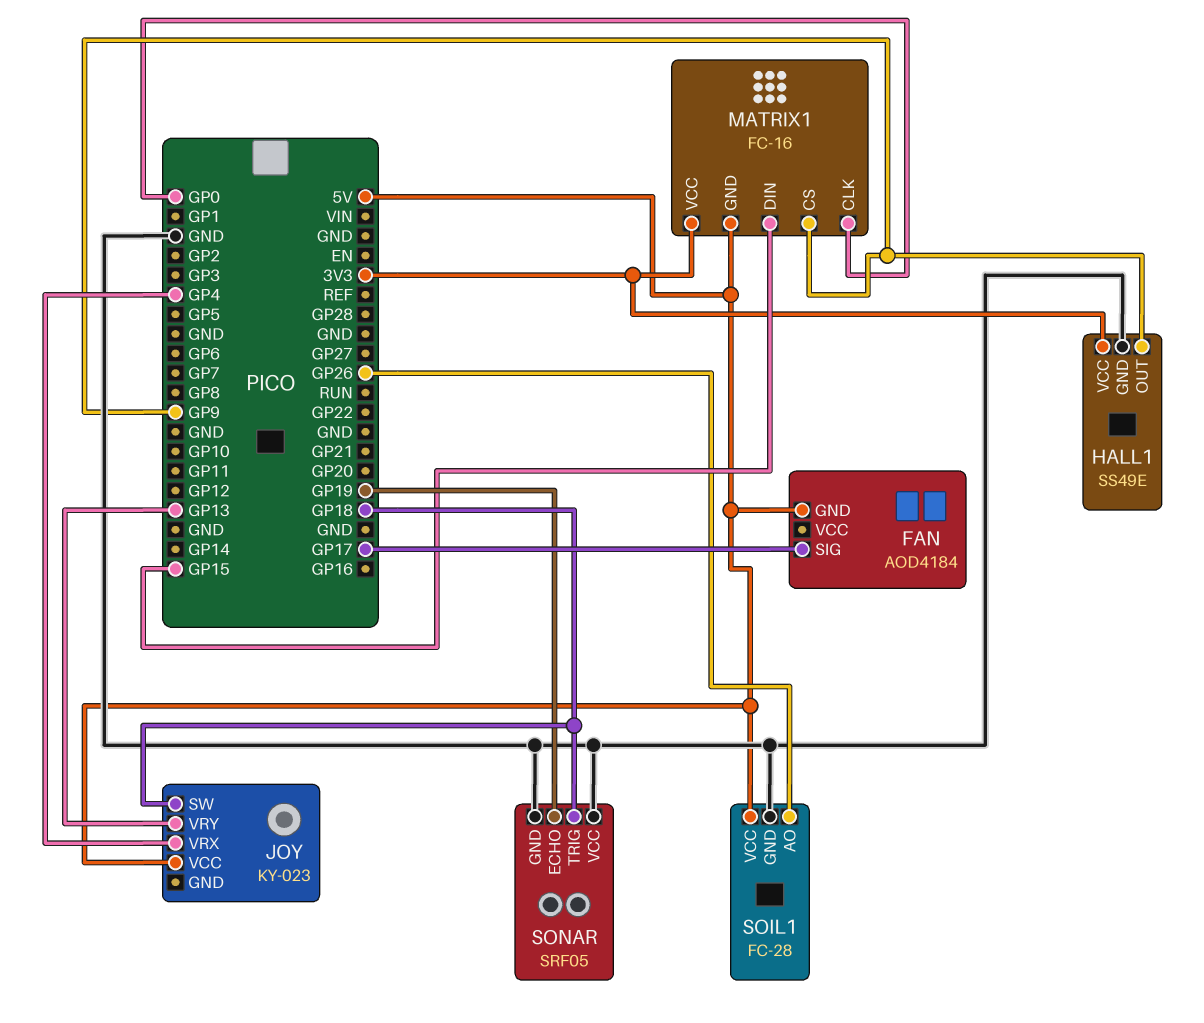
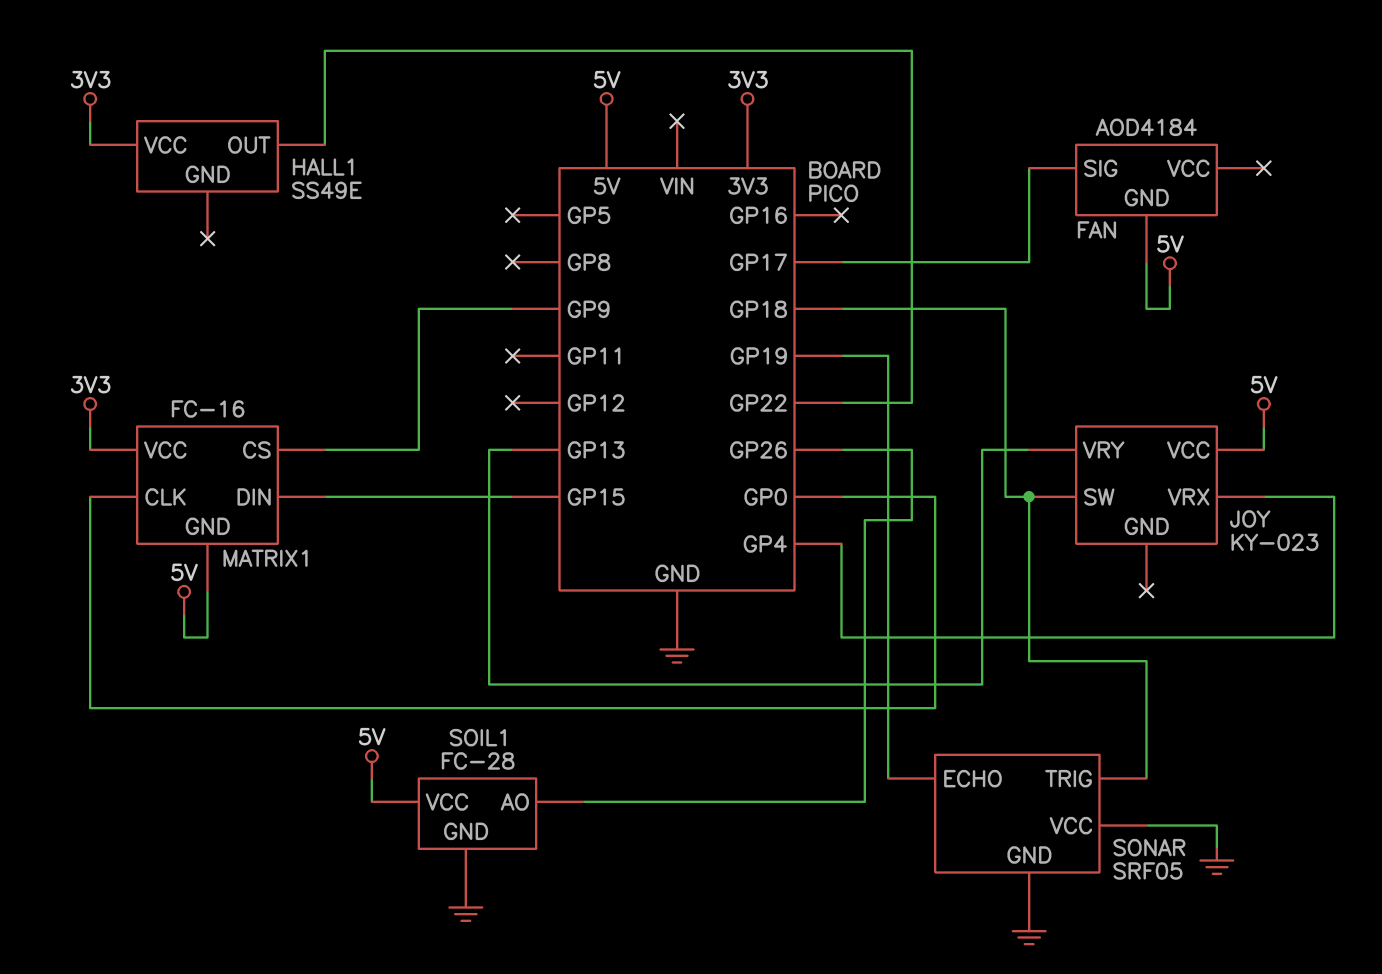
HALL1 pin GND: GND -> none
HALL1 pin OUT: GP9 -> GP22

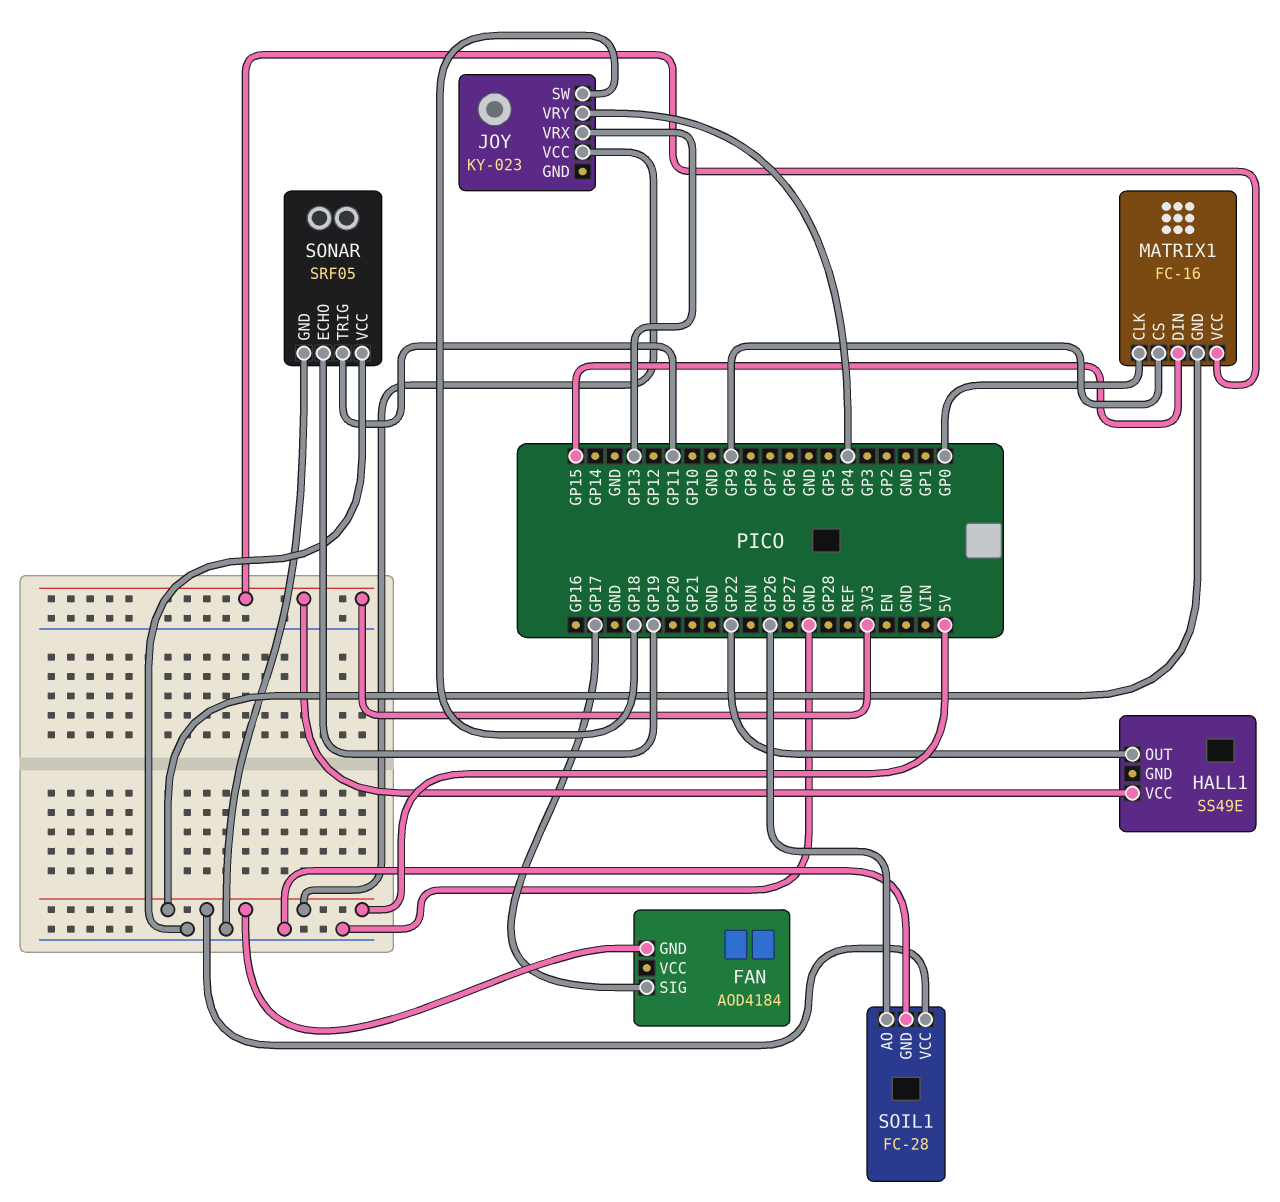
JOY pin VRX: GP4 -> GP13
JOY pin VRY: GP13 -> GP4
SONAR pin TRIG: GP18 -> GP11

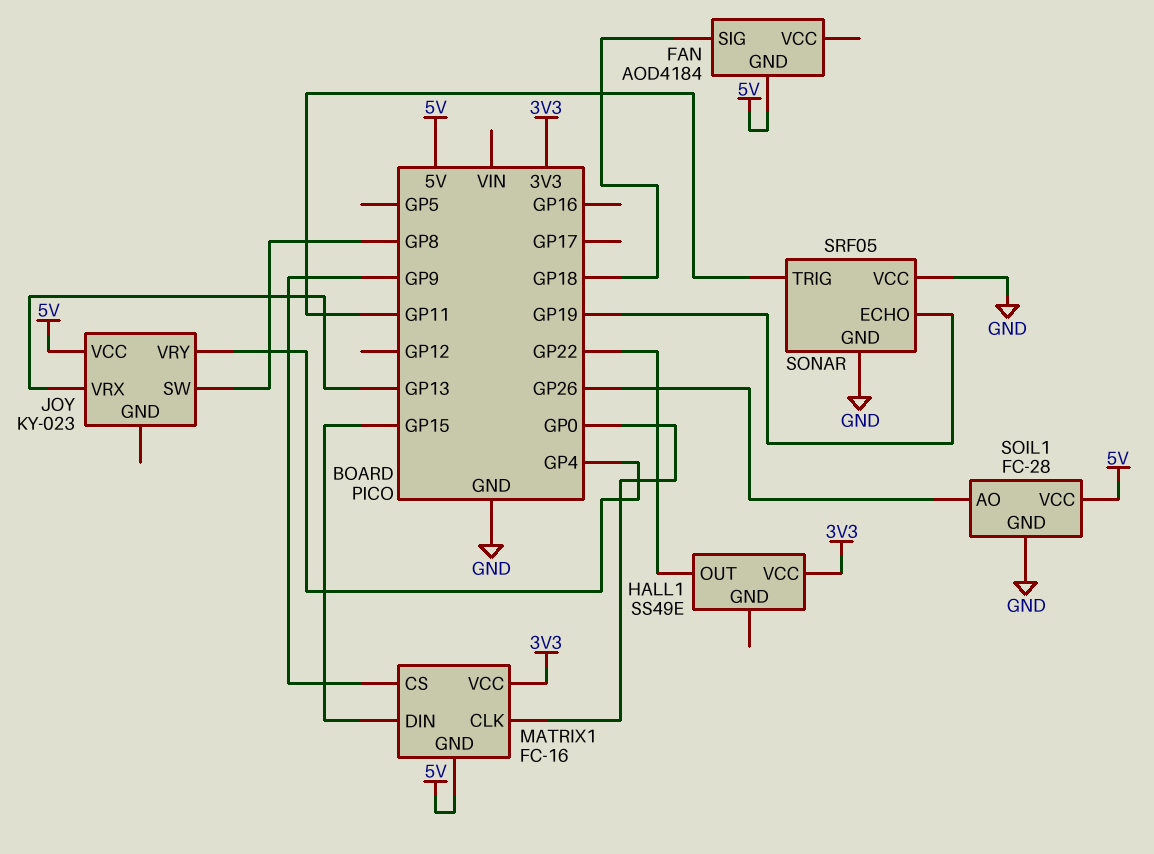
FAN pin SIG: GP17 -> GP18
JOY pin SW: GP18 -> GP8

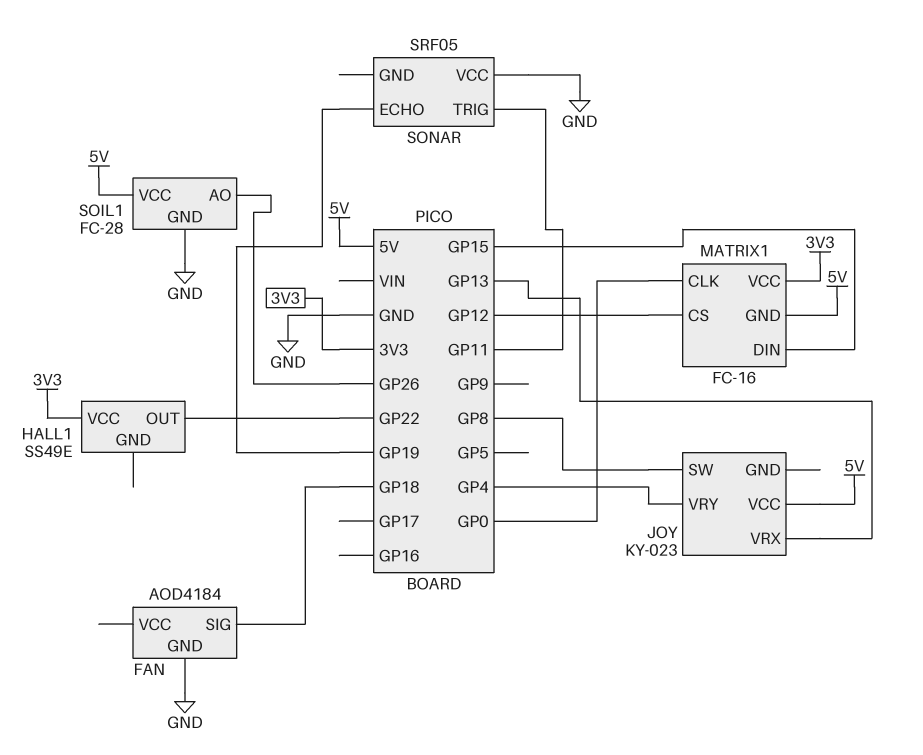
FAN pin GND: 5V -> GND
MATRIX1 pin CS: GP9 -> GP12
SONAR pin GND: GND -> none

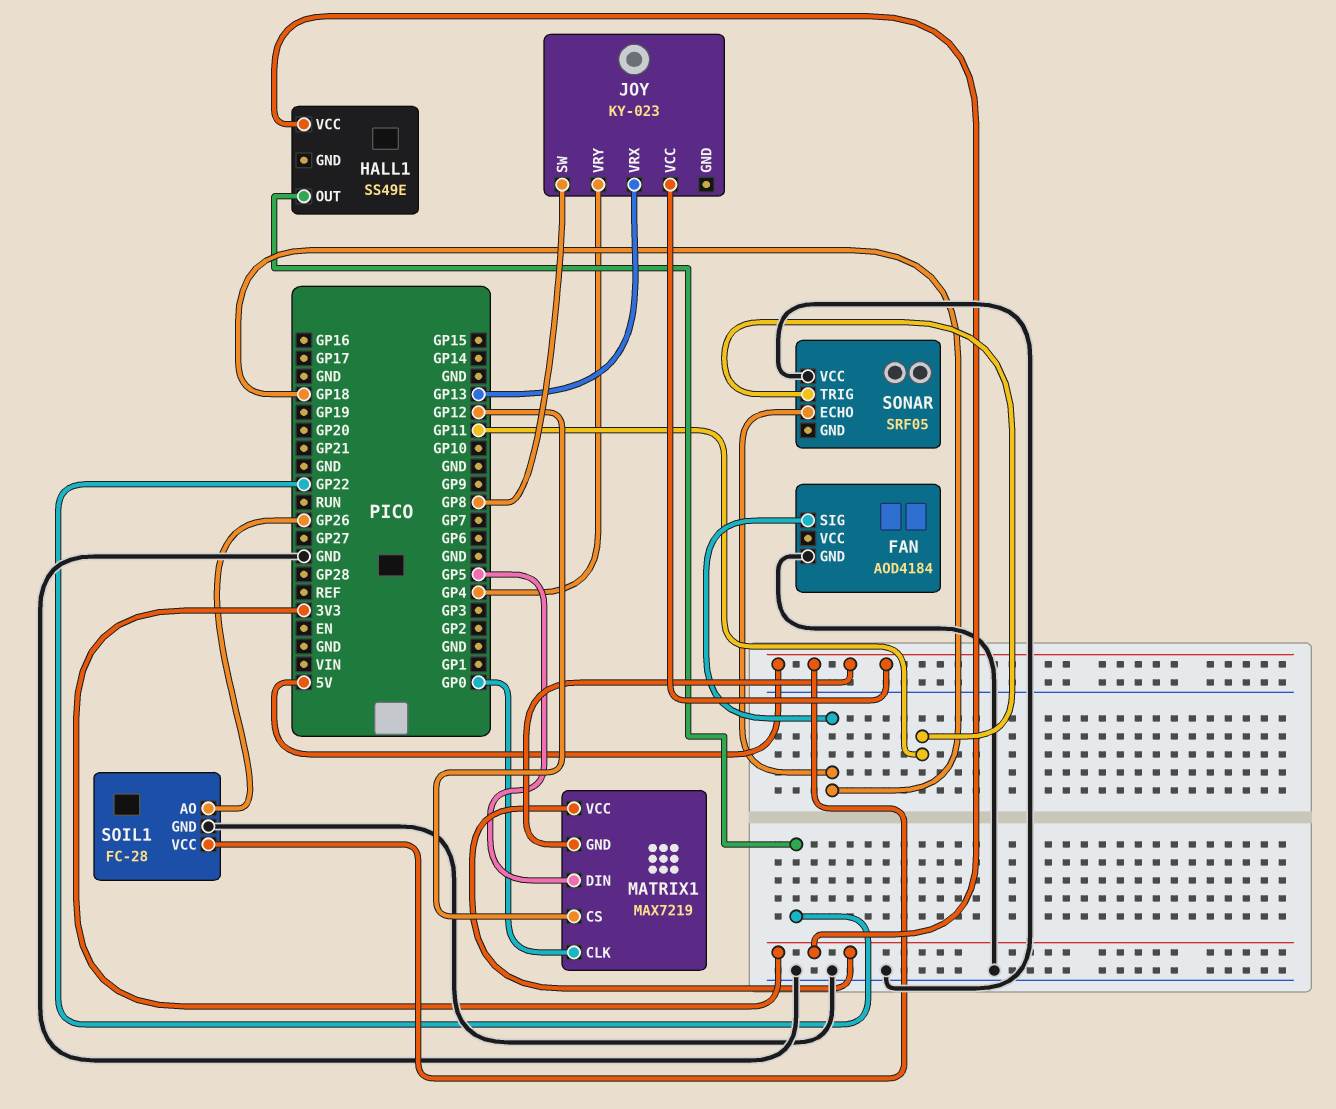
MATRIX1: FC-16 -> MAX7219
MATRIX1 pin DIN: GP15 -> GP5
SONAR pin ECHO: GP19 -> GP18

